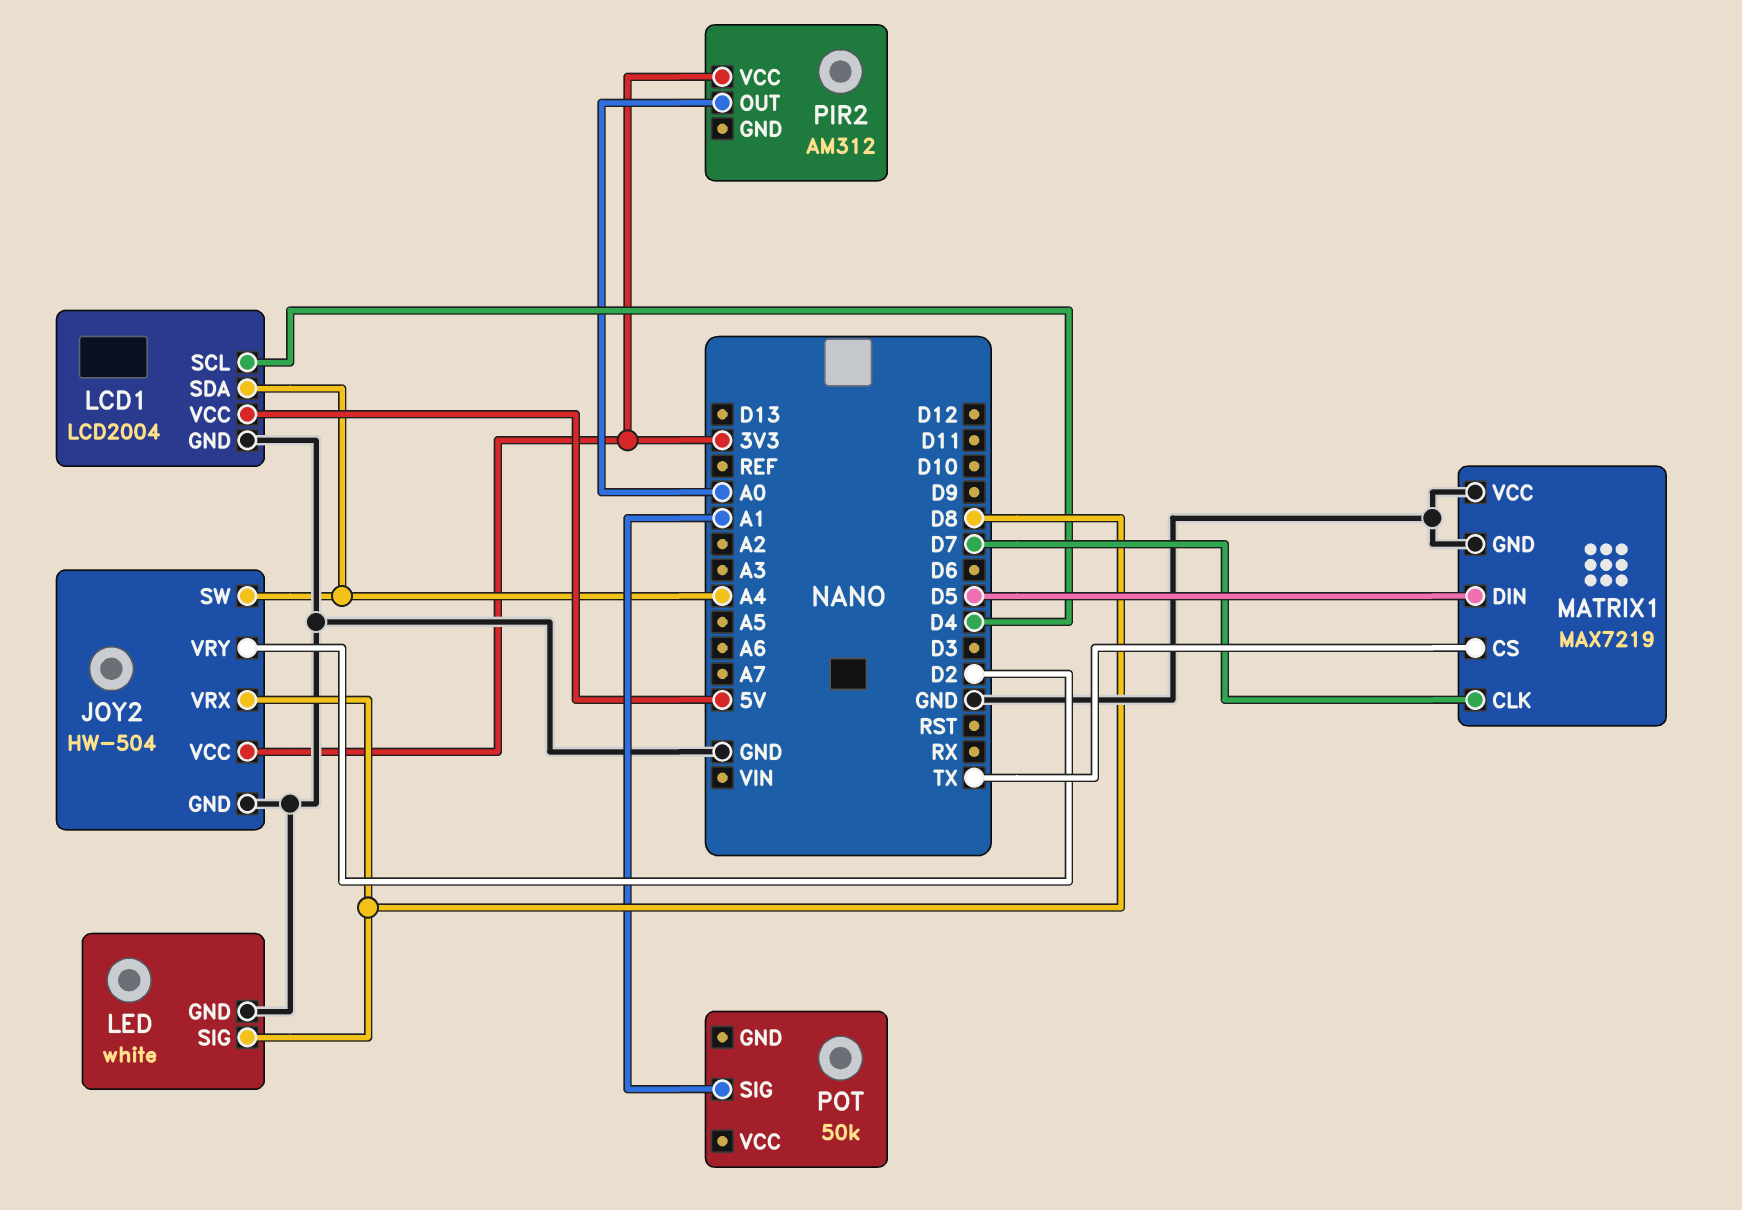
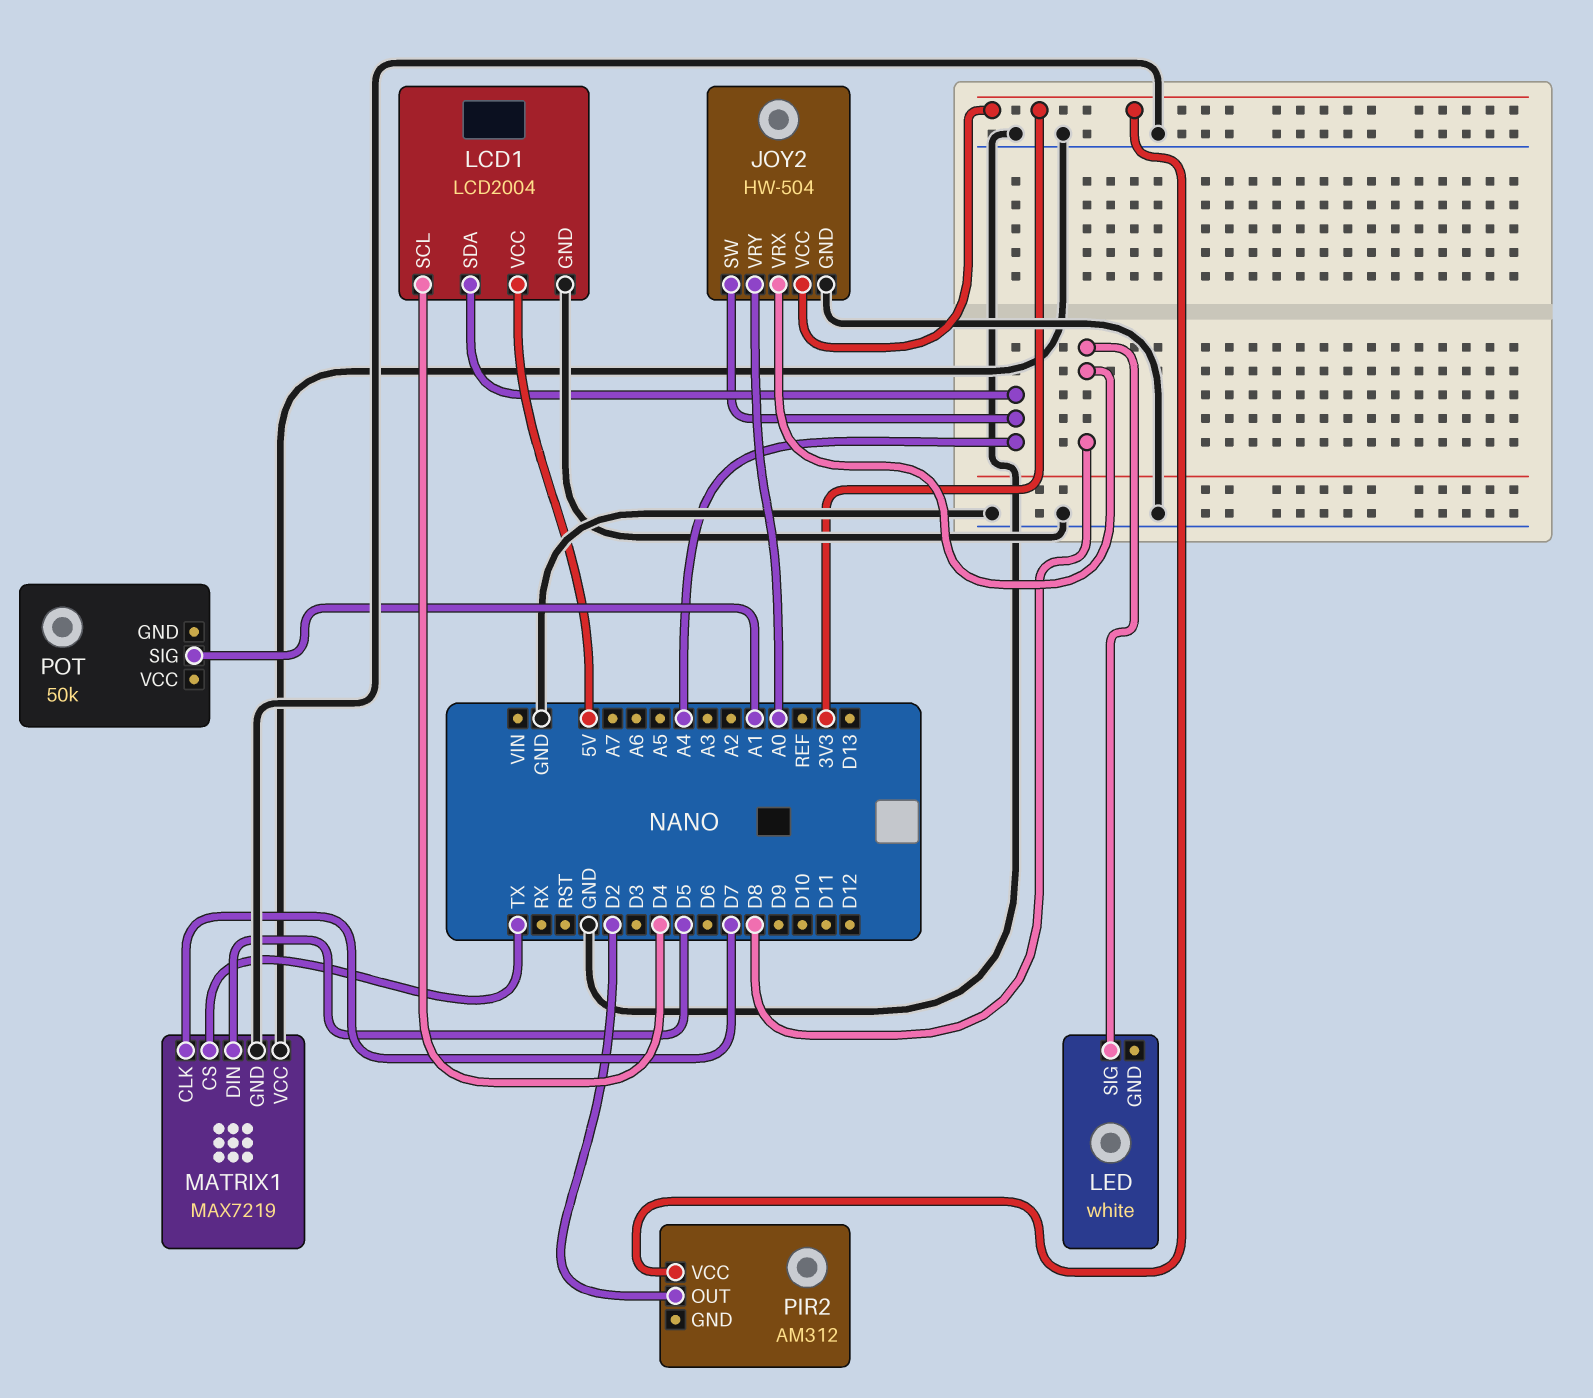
JOY2 pin VRY: D2 -> A0
LED pin GND: GND -> none
PIR2 pin OUT: A0 -> D2

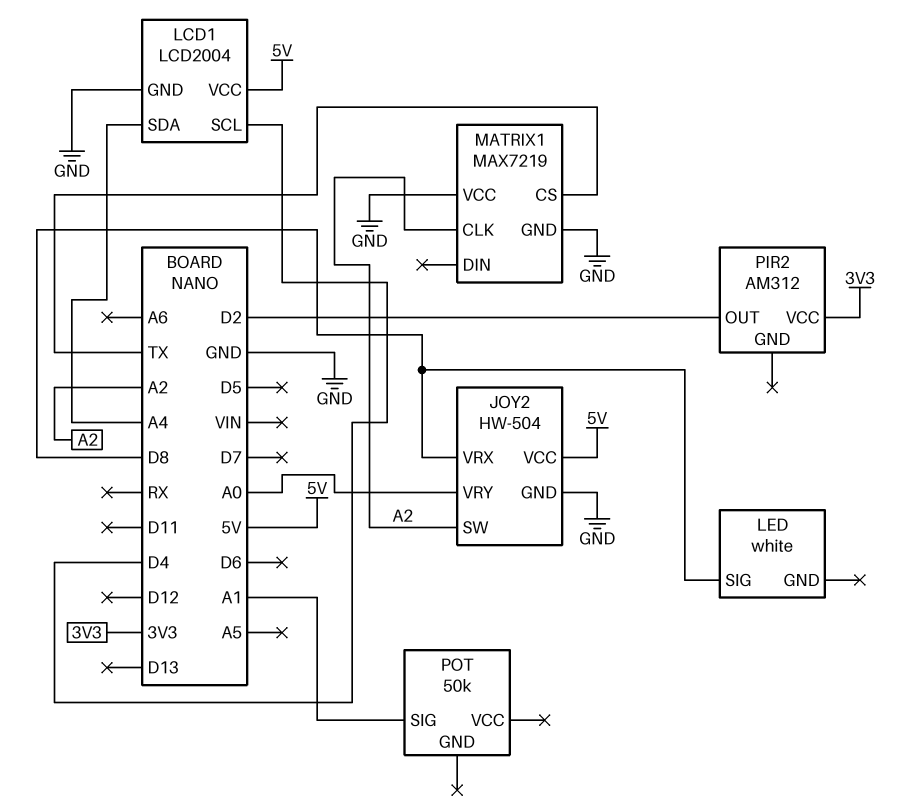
JOY2 pin SW: A4 -> A2
JOY2 pin VCC: 3V3 -> 5V
MATRIX1 pin CLK: D7 -> A2
MATRIX1 pin DIN: D5 -> none

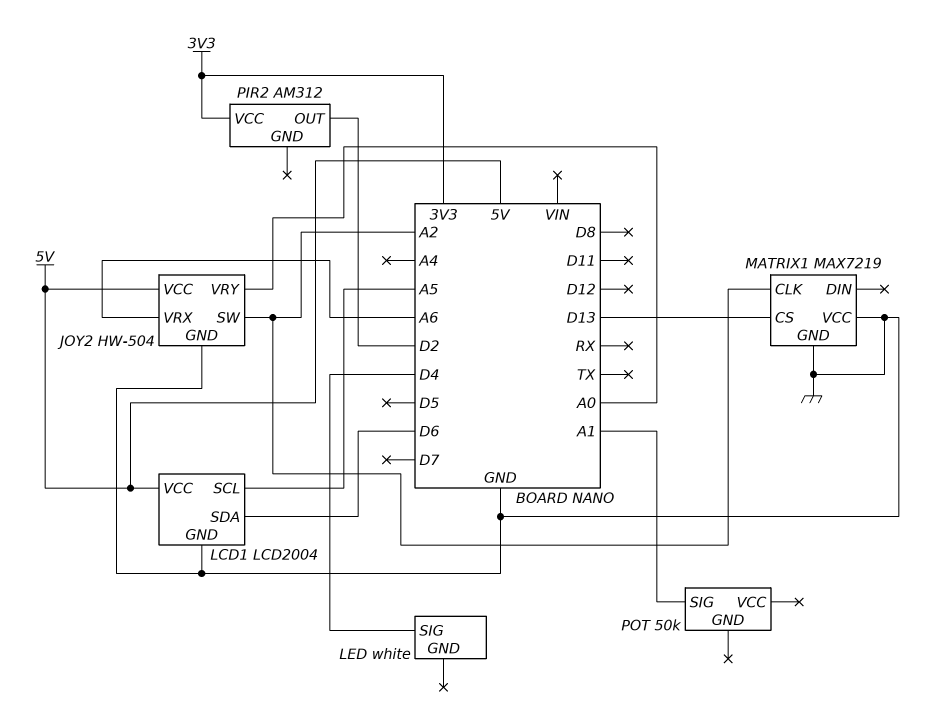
JOY2 pin VRX: D8 -> A6
LCD1 pin SCL: D4 -> A5
LCD1 pin SDA: A4 -> D6
LED pin SIG: D8 -> D4
MATRIX1 pin CS: TX -> D13

